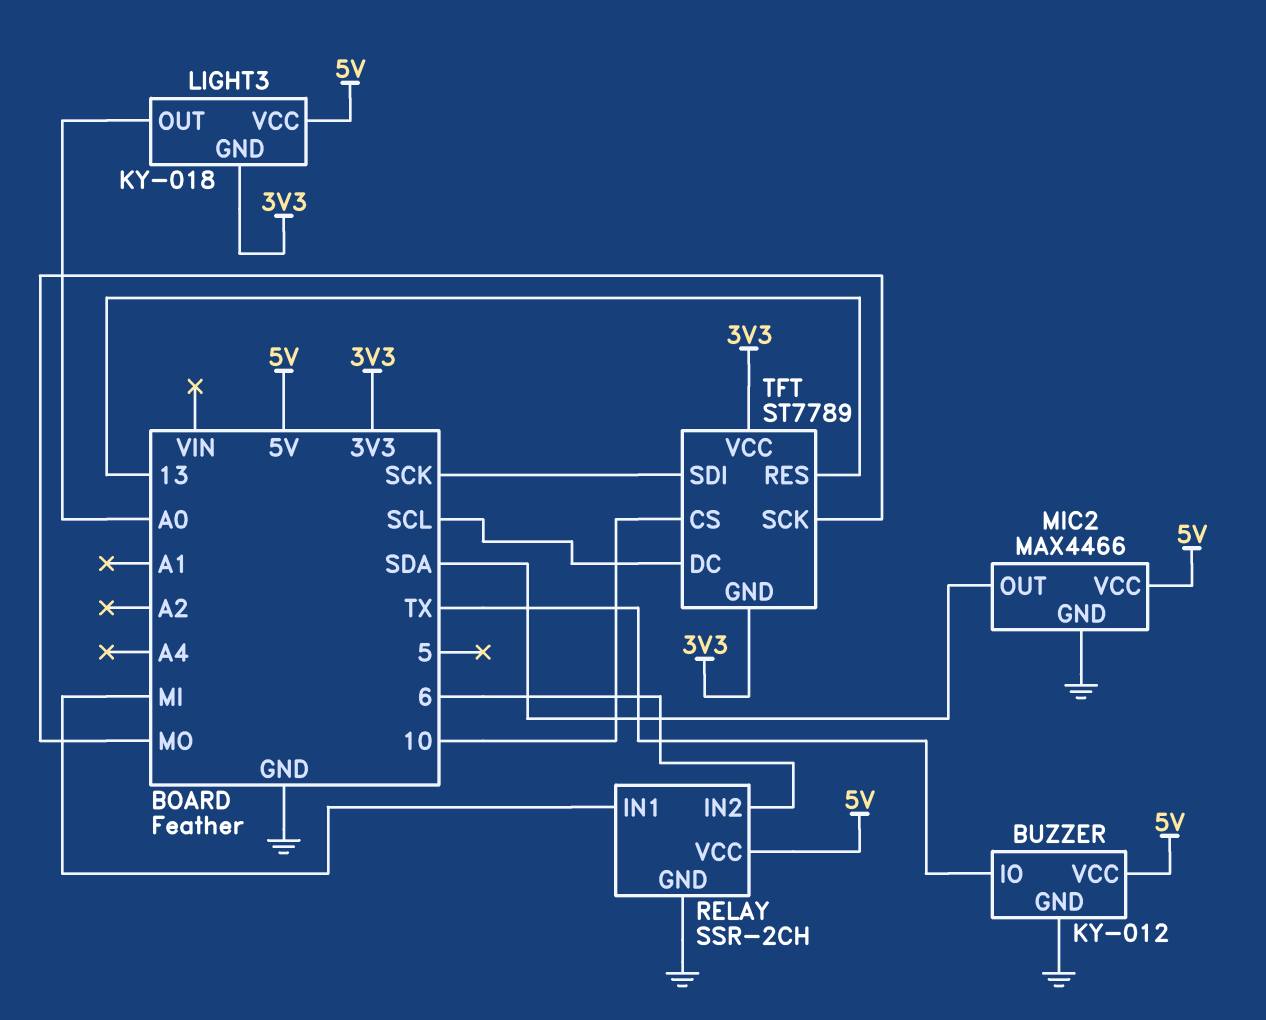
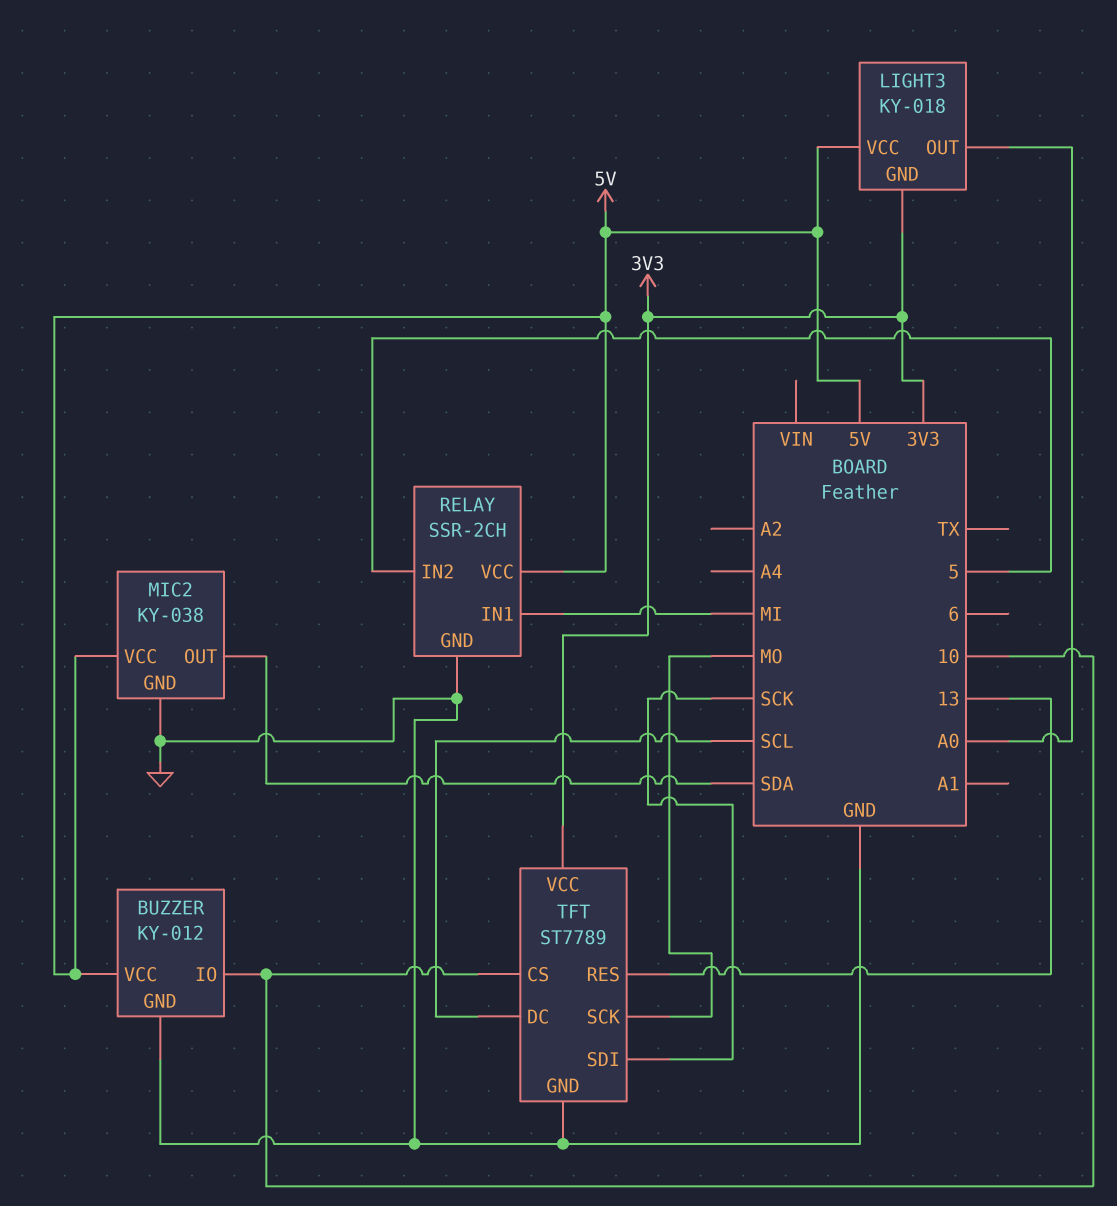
BUZZER pin IO: TX -> 10
MIC2: MAX4466 -> KY-038
RELAY pin IN2: 6 -> 5
TFT pin GND: 3V3 -> GND

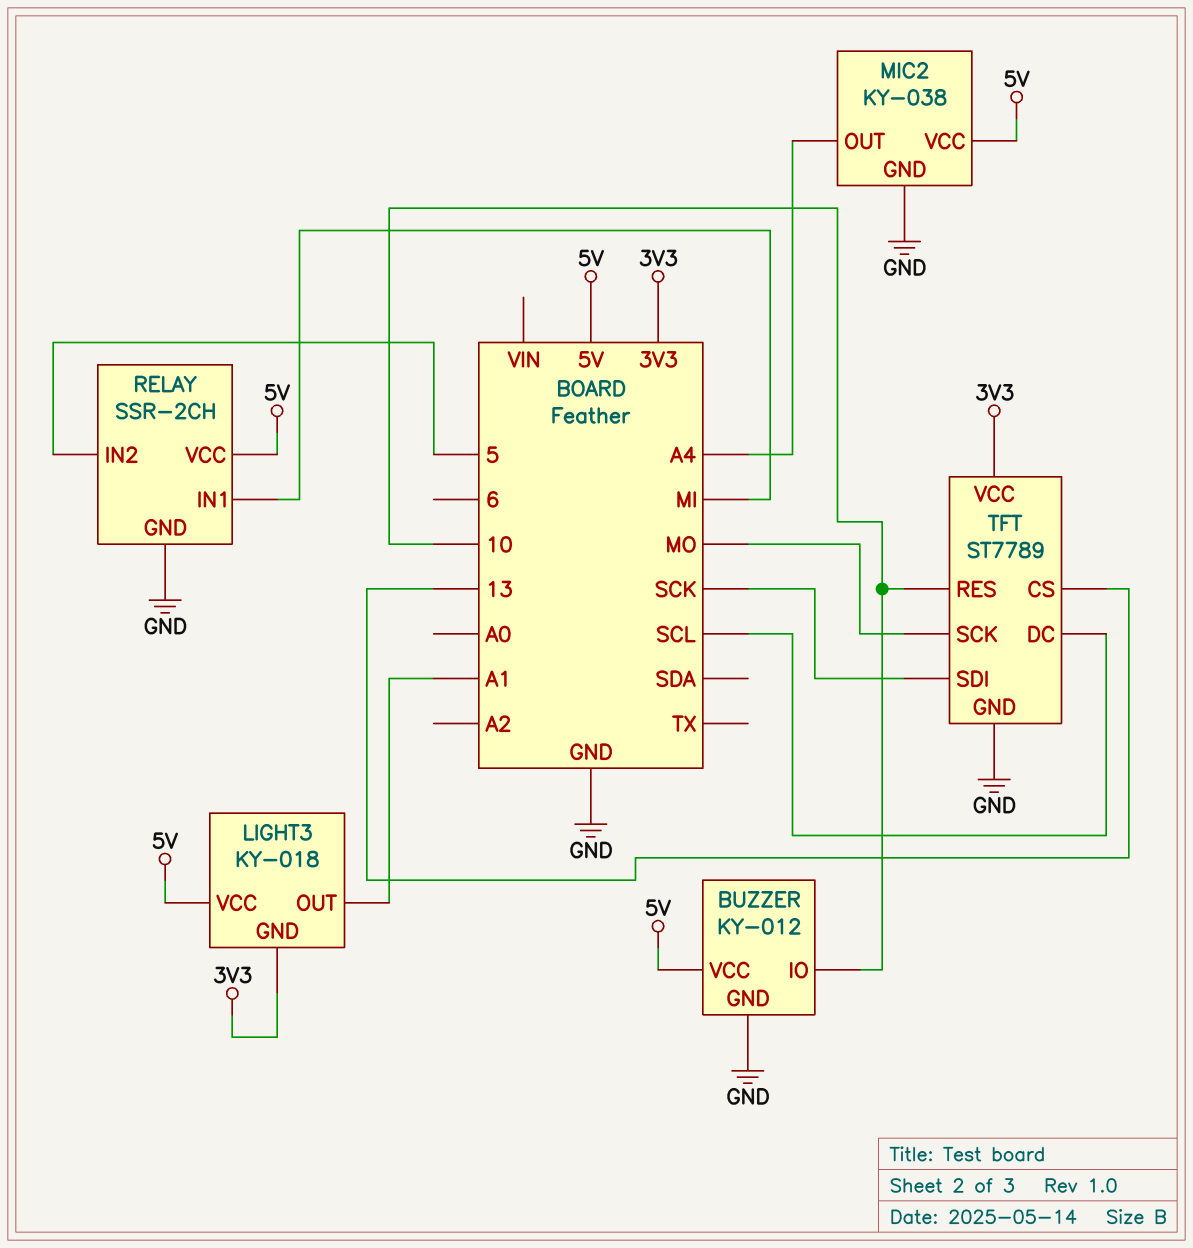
LIGHT3 pin OUT: A0 -> A1
MIC2 pin OUT: SDA -> A4
TFT pin CS: 10 -> 13
TFT pin RES: 13 -> 10

